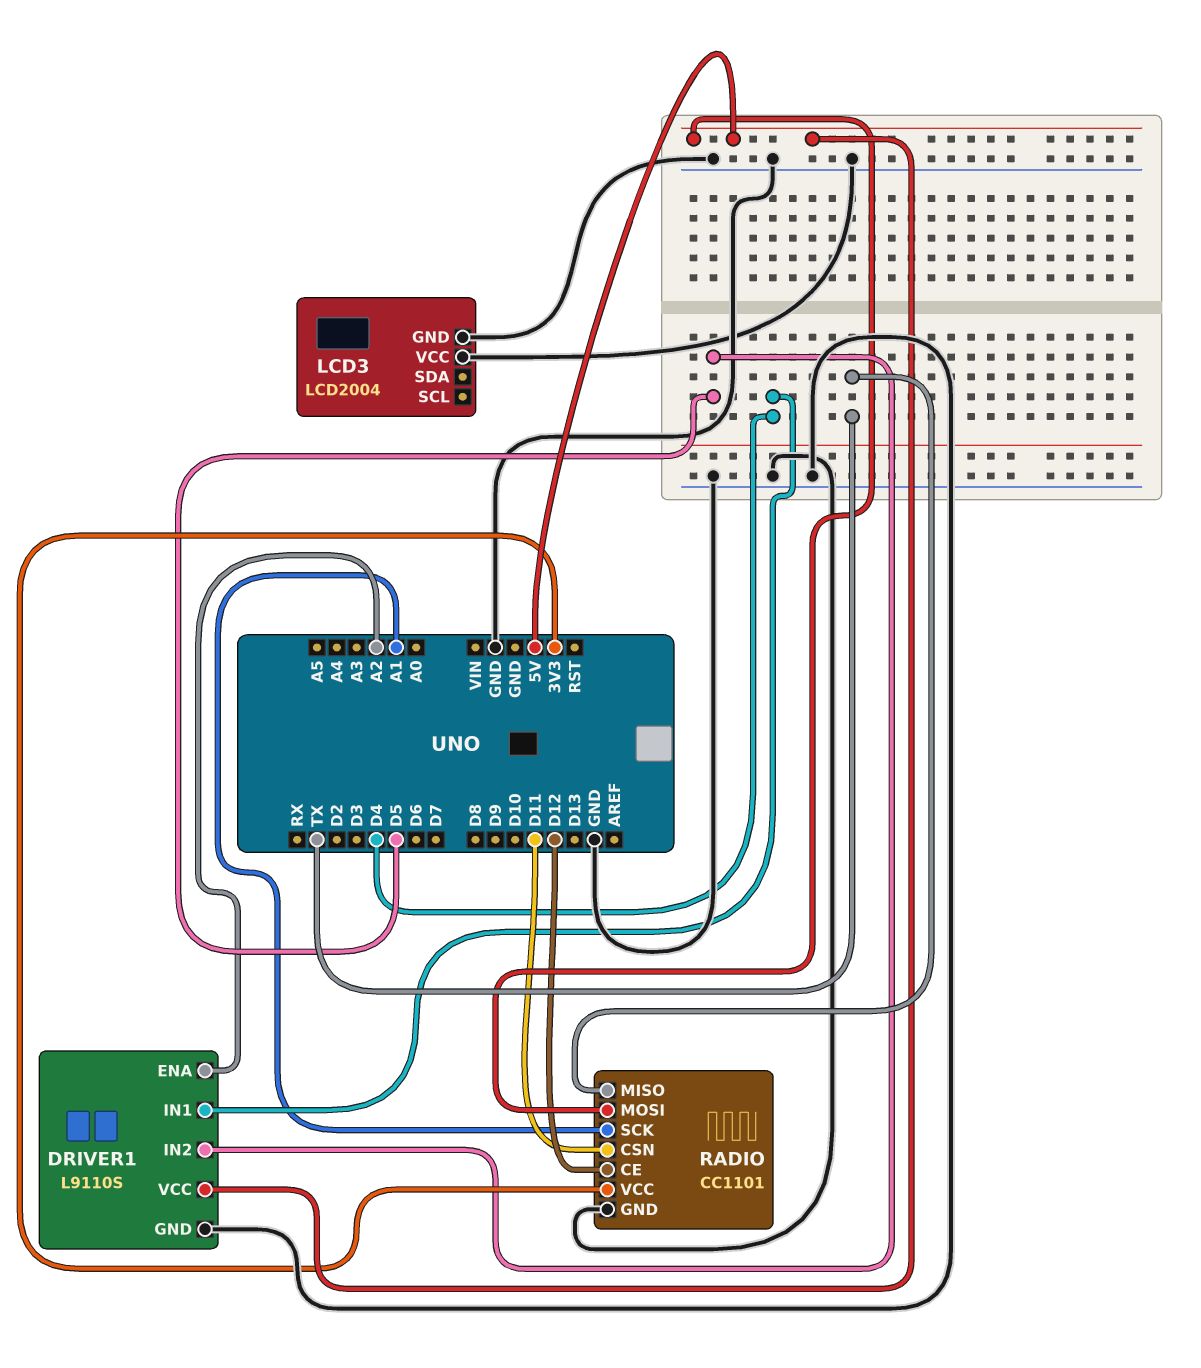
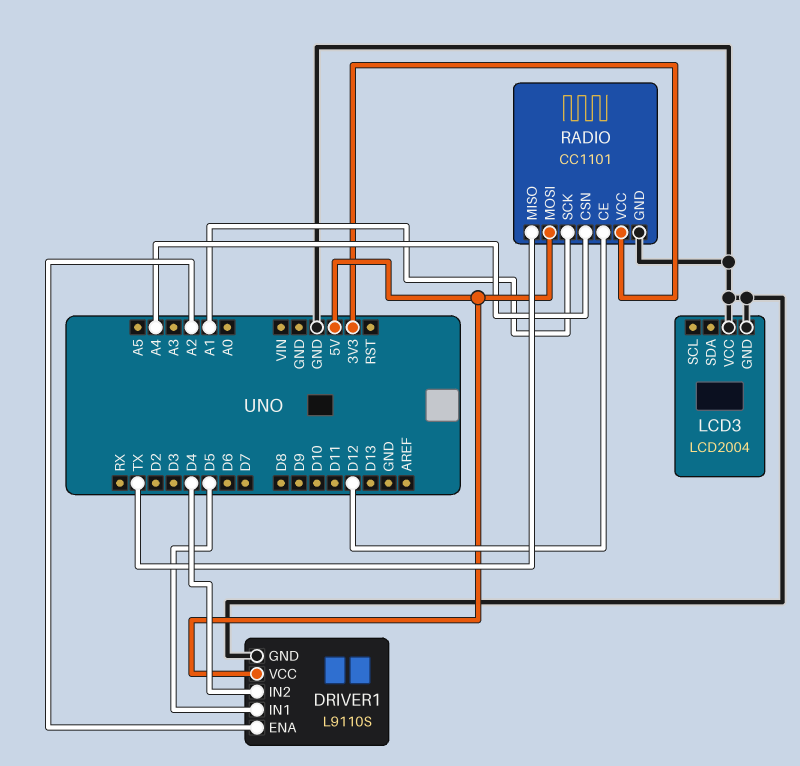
DRIVER1 pin IN1: D4 -> D5
DRIVER1 pin IN2: D5 -> D4
RADIO pin CSN: D11 -> A4

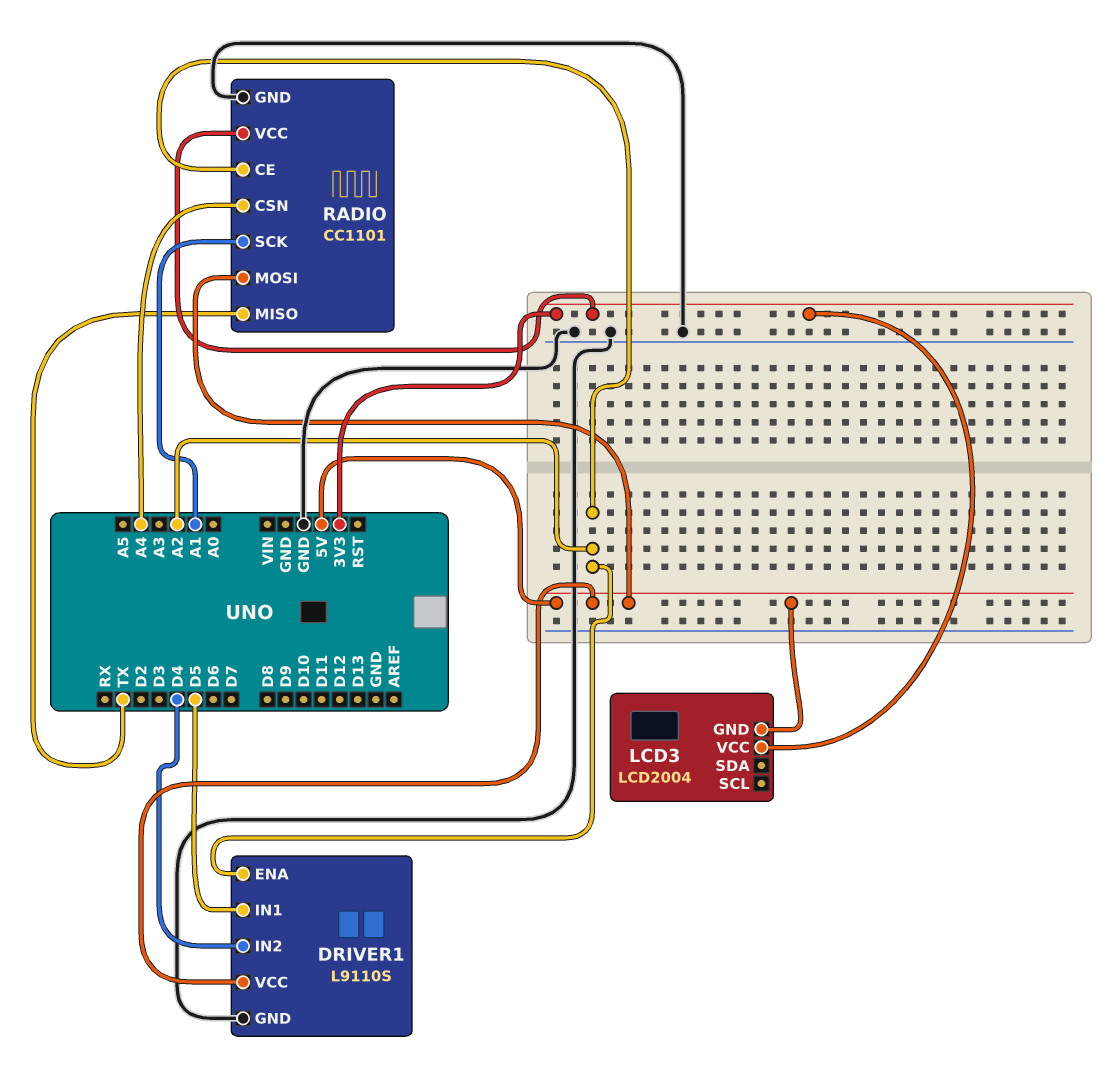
LCD3 pin GND: GND -> 5V
LCD3 pin VCC: GND -> 3V3
RADIO pin CE: D12 -> A2

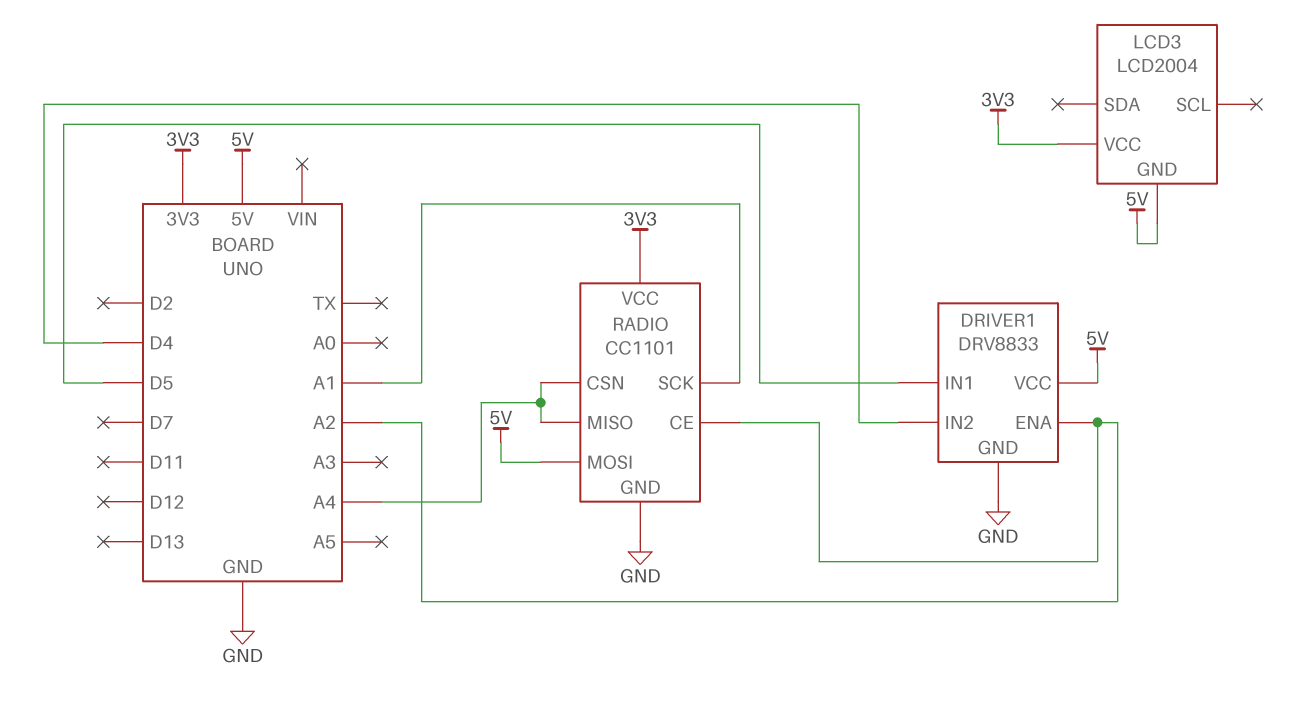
DRIVER1: L9110S -> DRV8833
RADIO pin MISO: TX -> A4

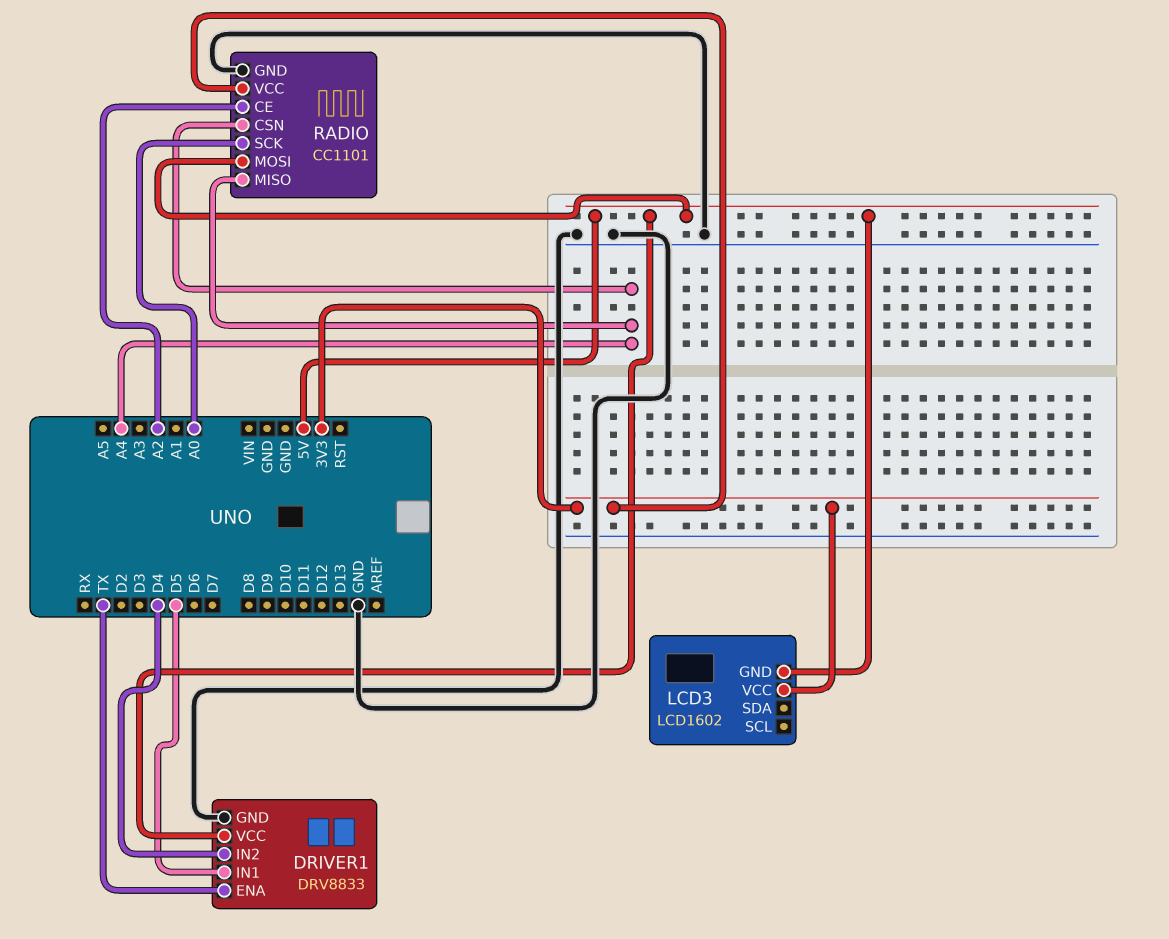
DRIVER1 pin ENA: A2 -> TX
LCD3: LCD2004 -> LCD1602
RADIO pin SCK: A1 -> A0

